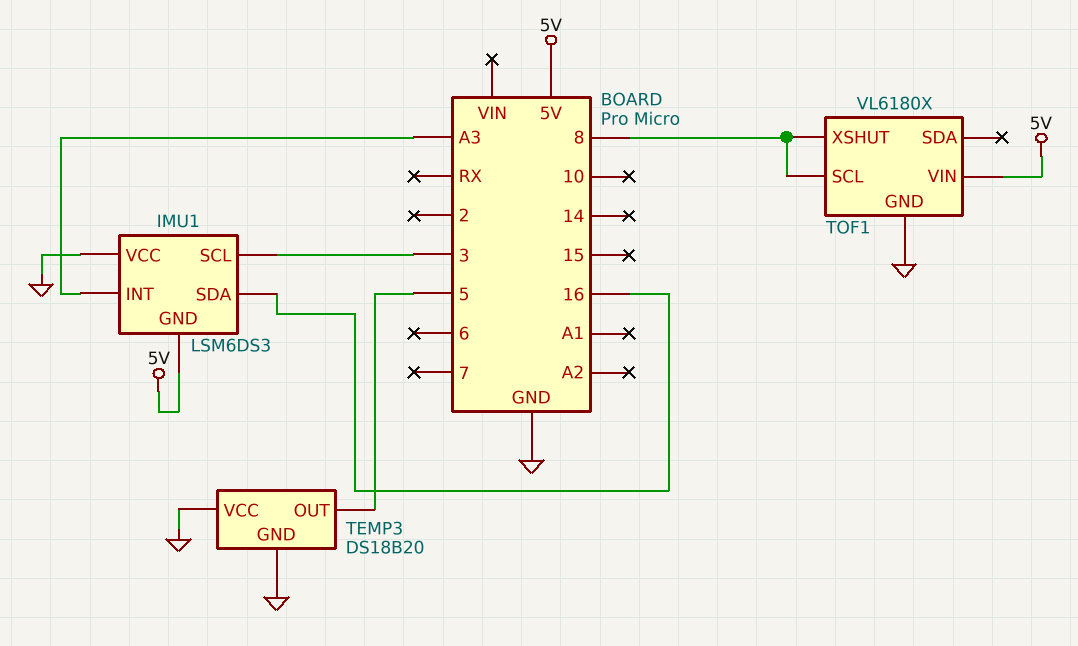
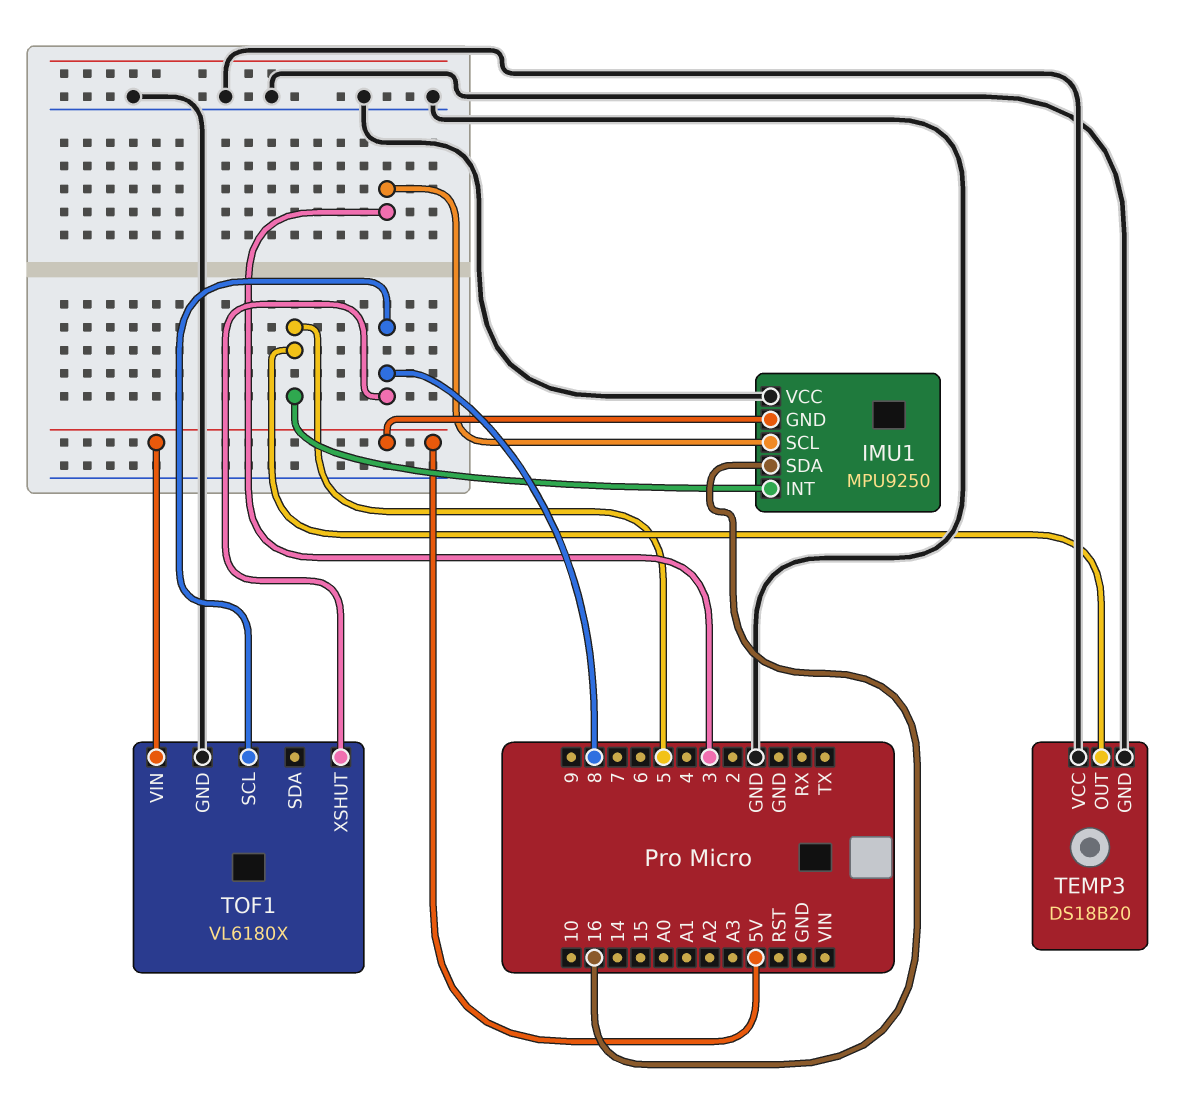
IMU1: LSM6DS3 -> MPU9250
IMU1 pin INT: A3 -> 5

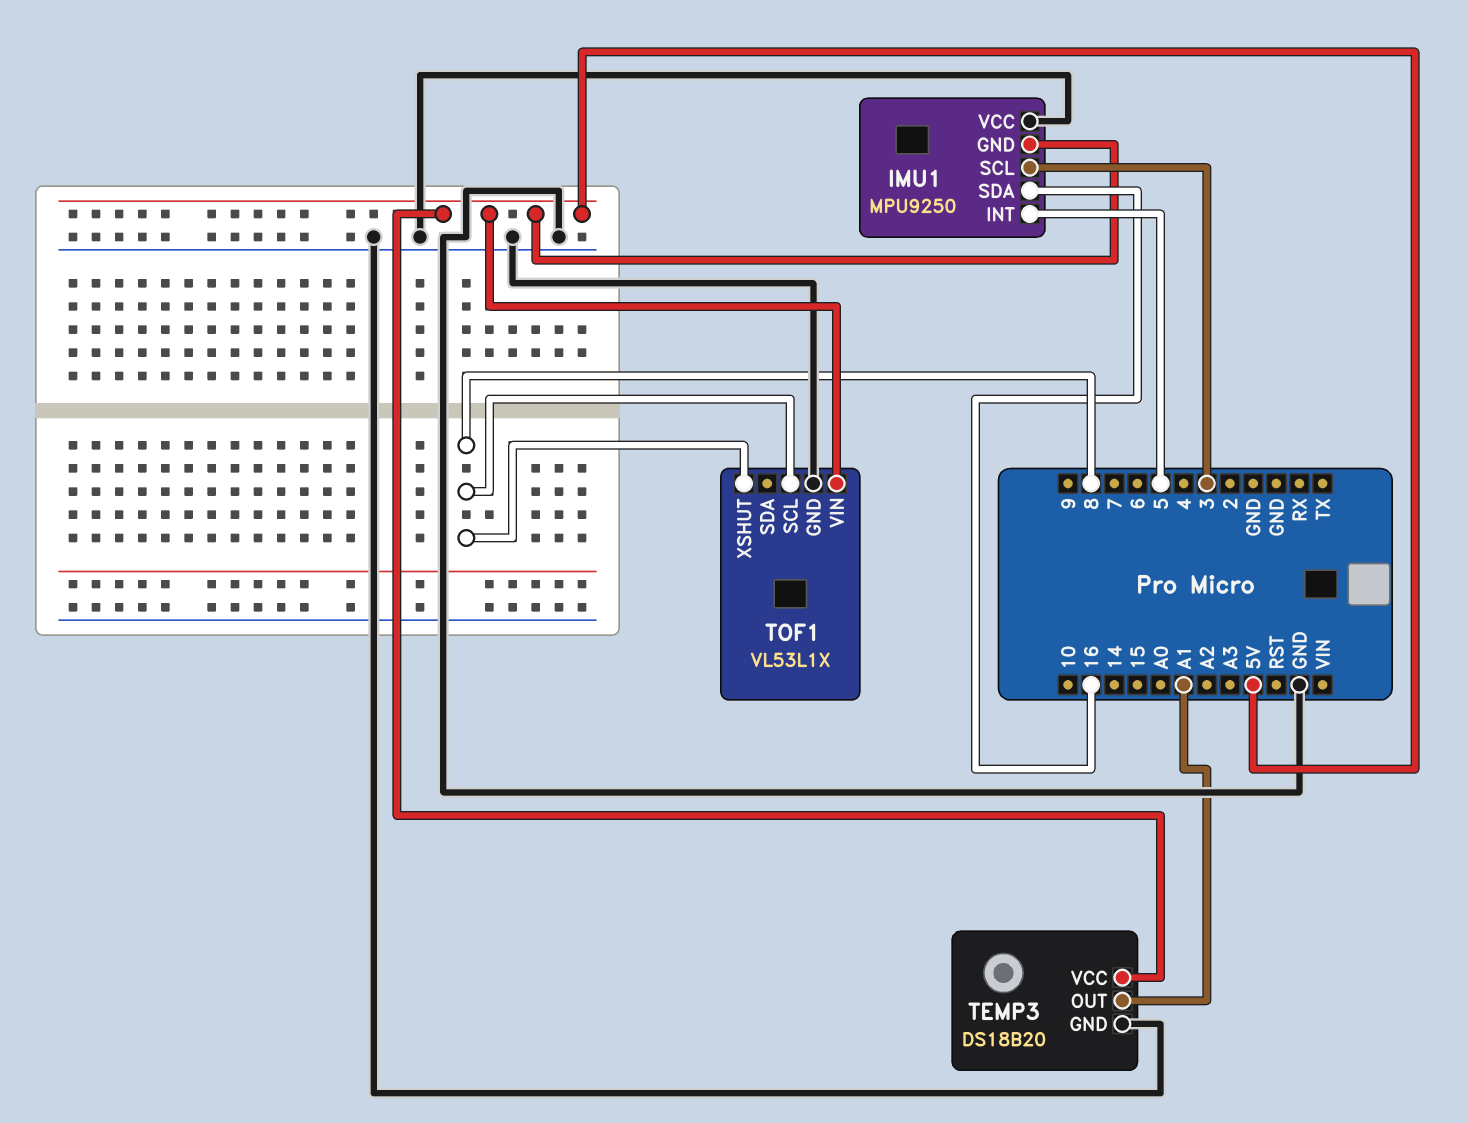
TEMP3 pin OUT: 5 -> A1
TEMP3 pin VCC: GND -> 5V
TOF1: VL6180X -> VL53L1X

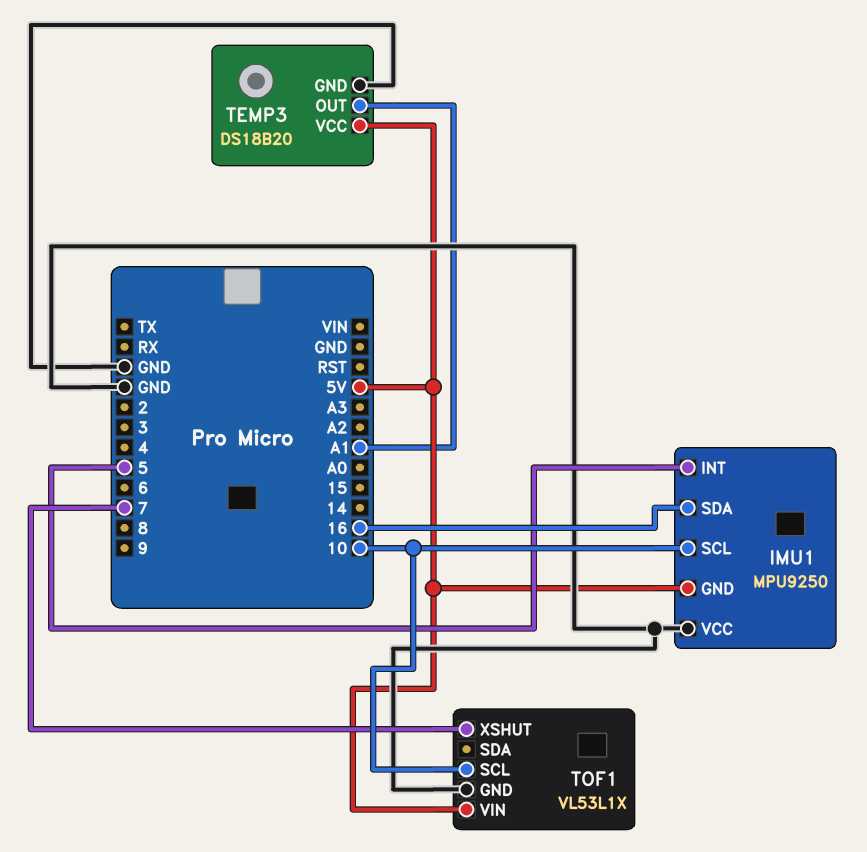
IMU1 pin SCL: 3 -> 10
TOF1 pin SCL: 8 -> 10
TOF1 pin XSHUT: 8 -> 7

